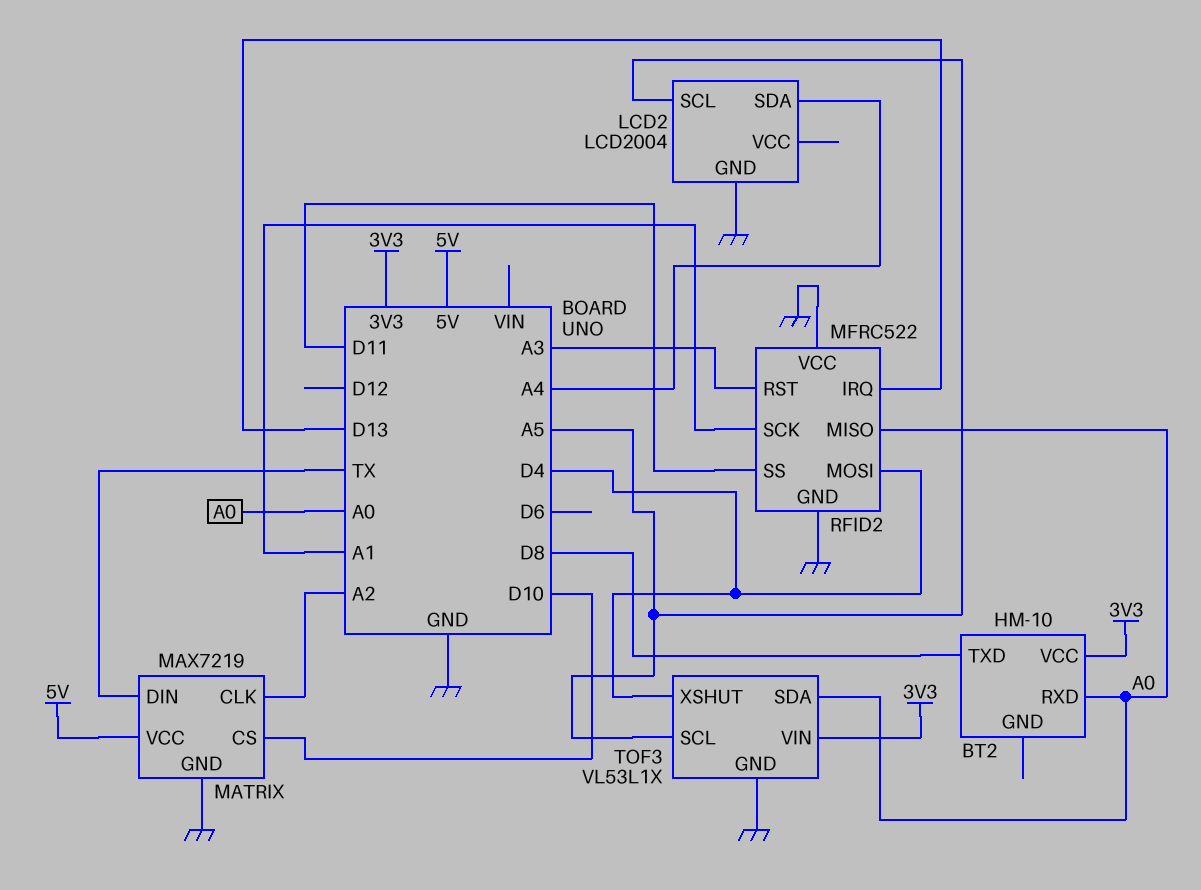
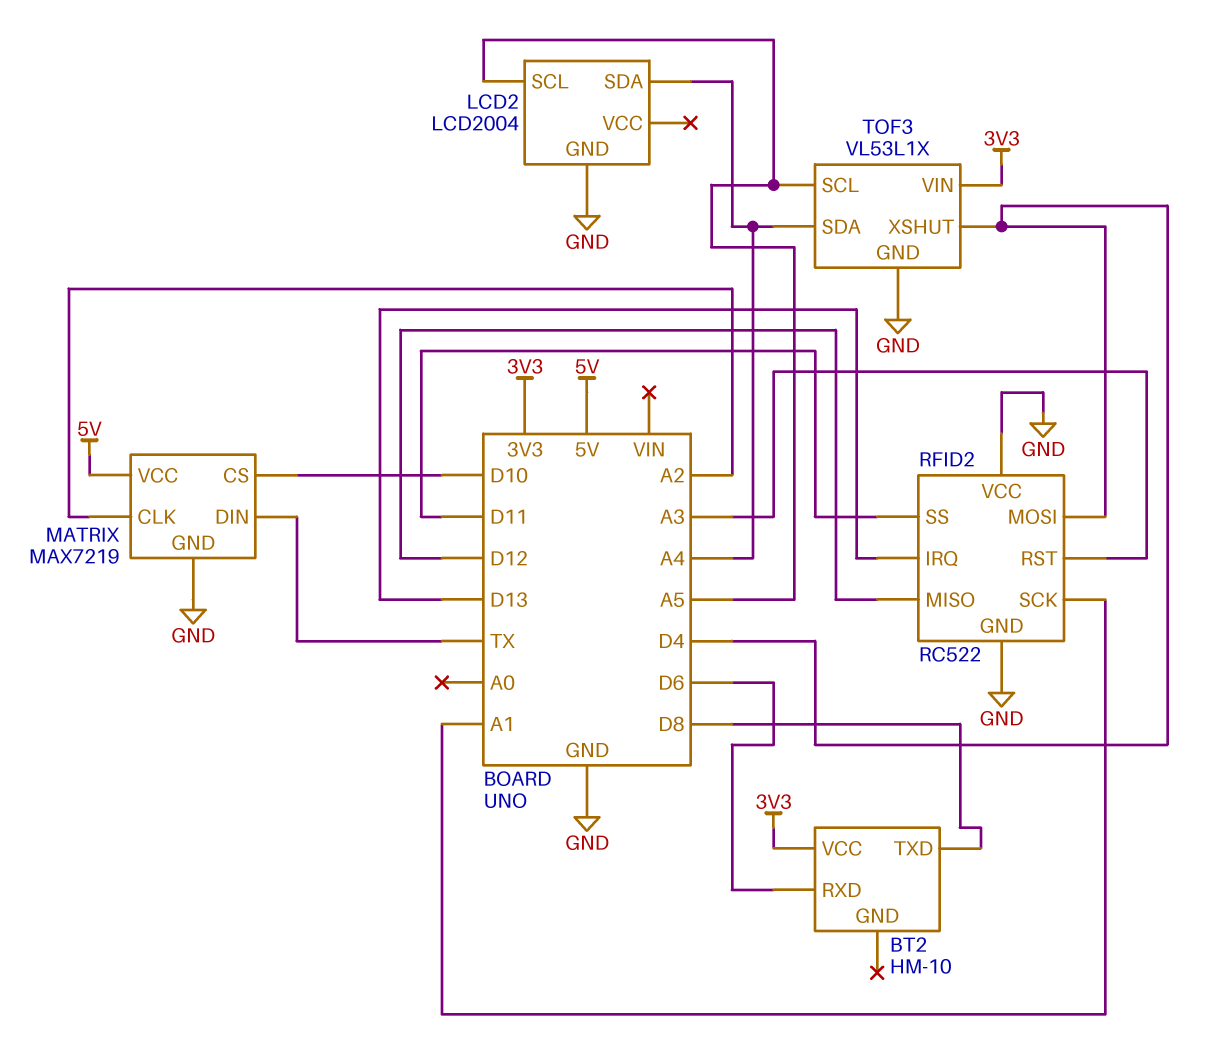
BT2 pin RXD: A0 -> D6
RFID2: MFRC522 -> RC522
RFID2 pin MISO: A0 -> D12
TOF3 pin SDA: A0 -> A4

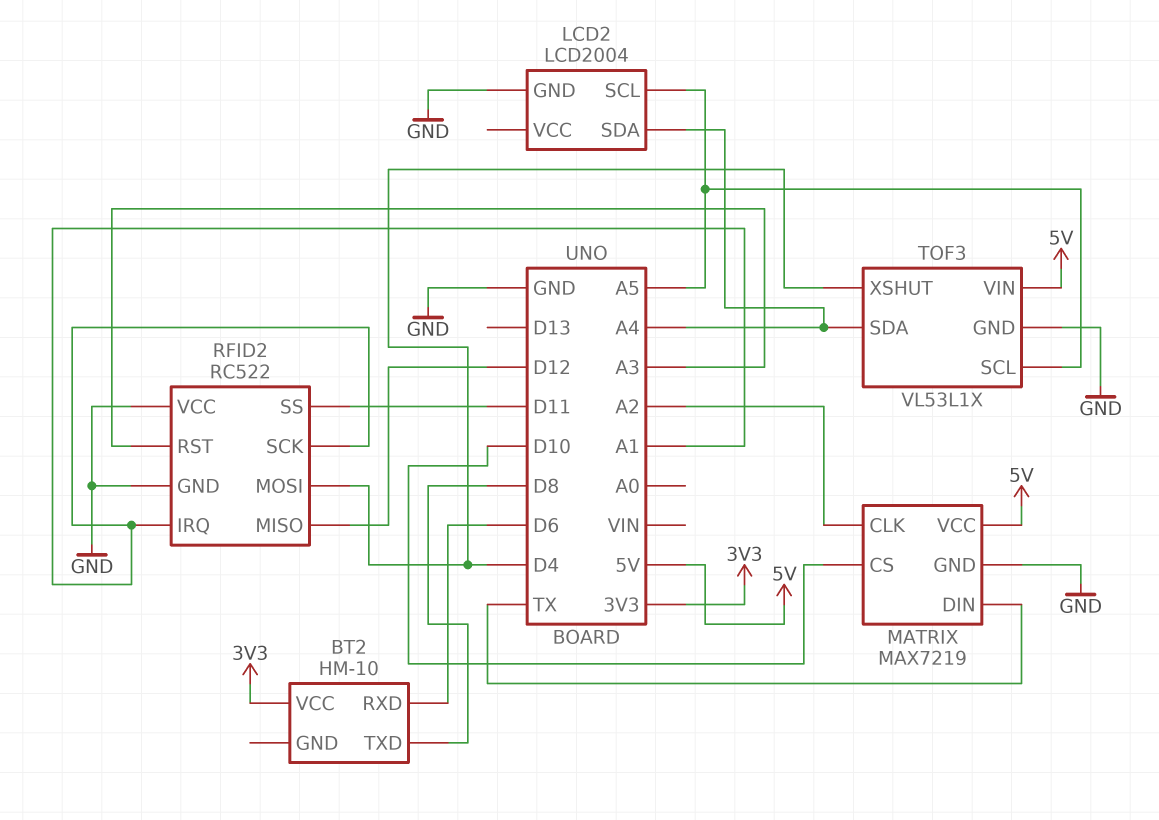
RFID2 pin IRQ: D13 -> A1
TOF3 pin VIN: 3V3 -> 5V

